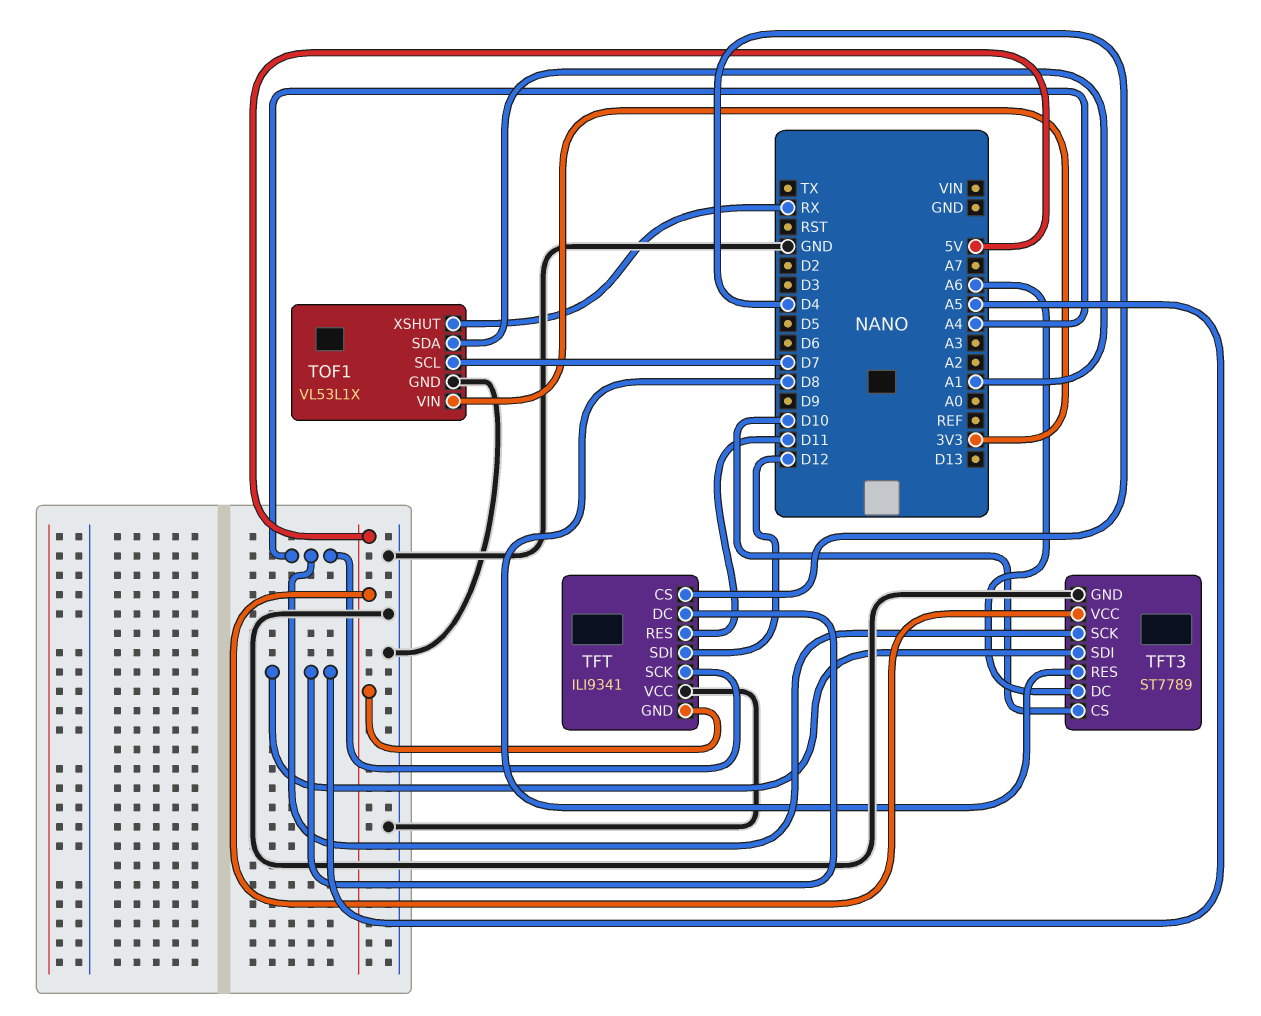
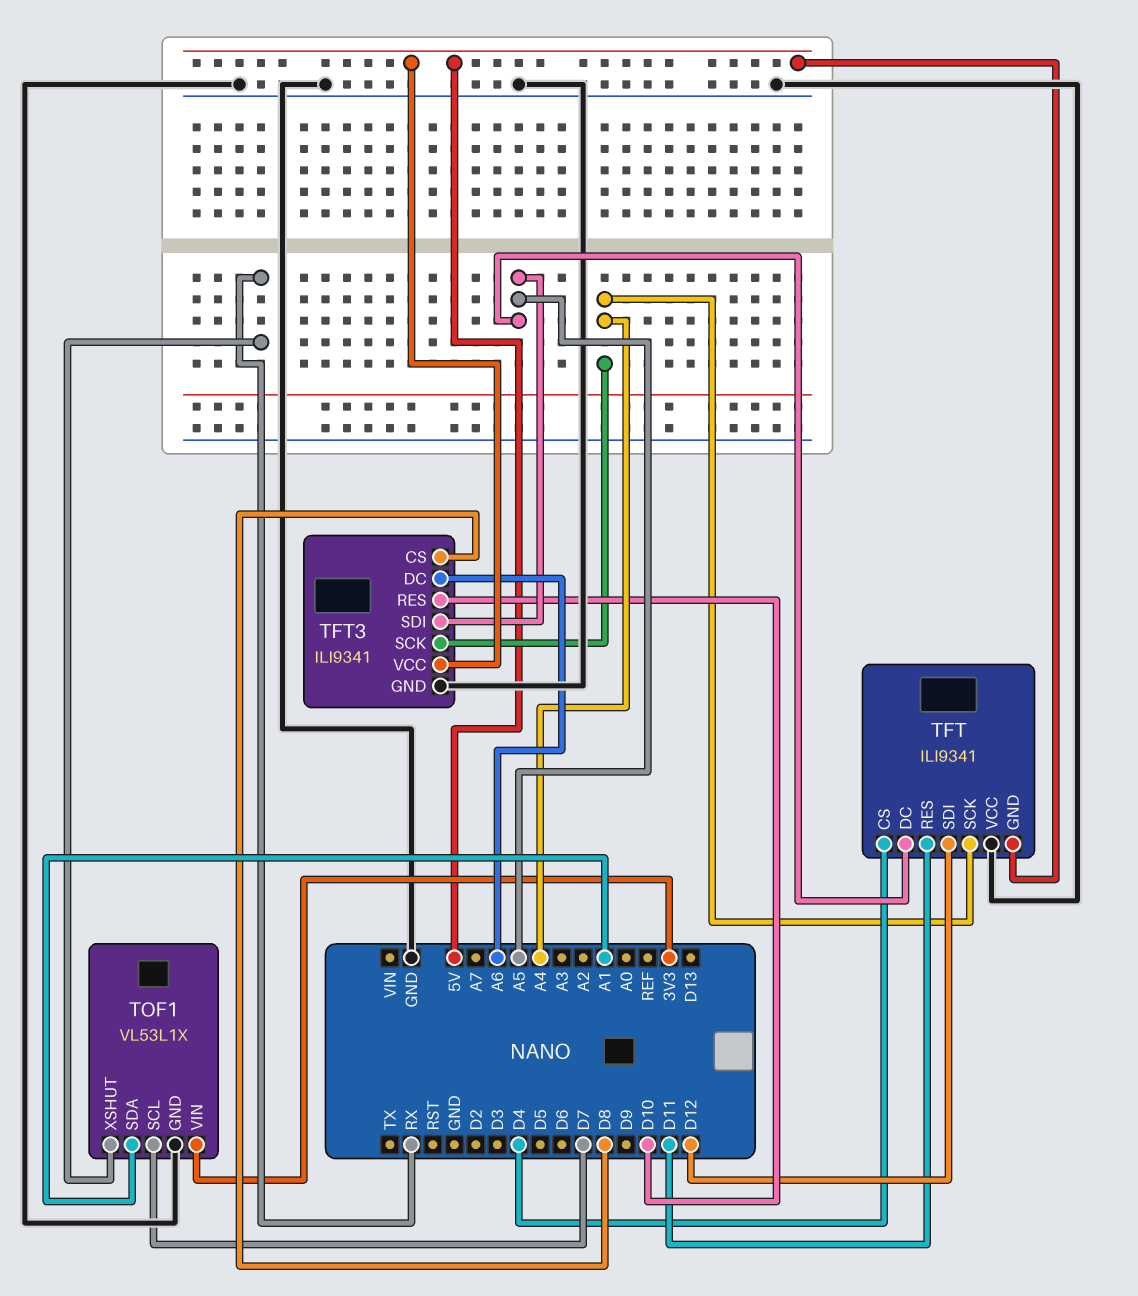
TFT3: ST7789 -> ILI9341
TFT3 pin CS: D10 -> D8
TFT3 pin RES: D8 -> D10

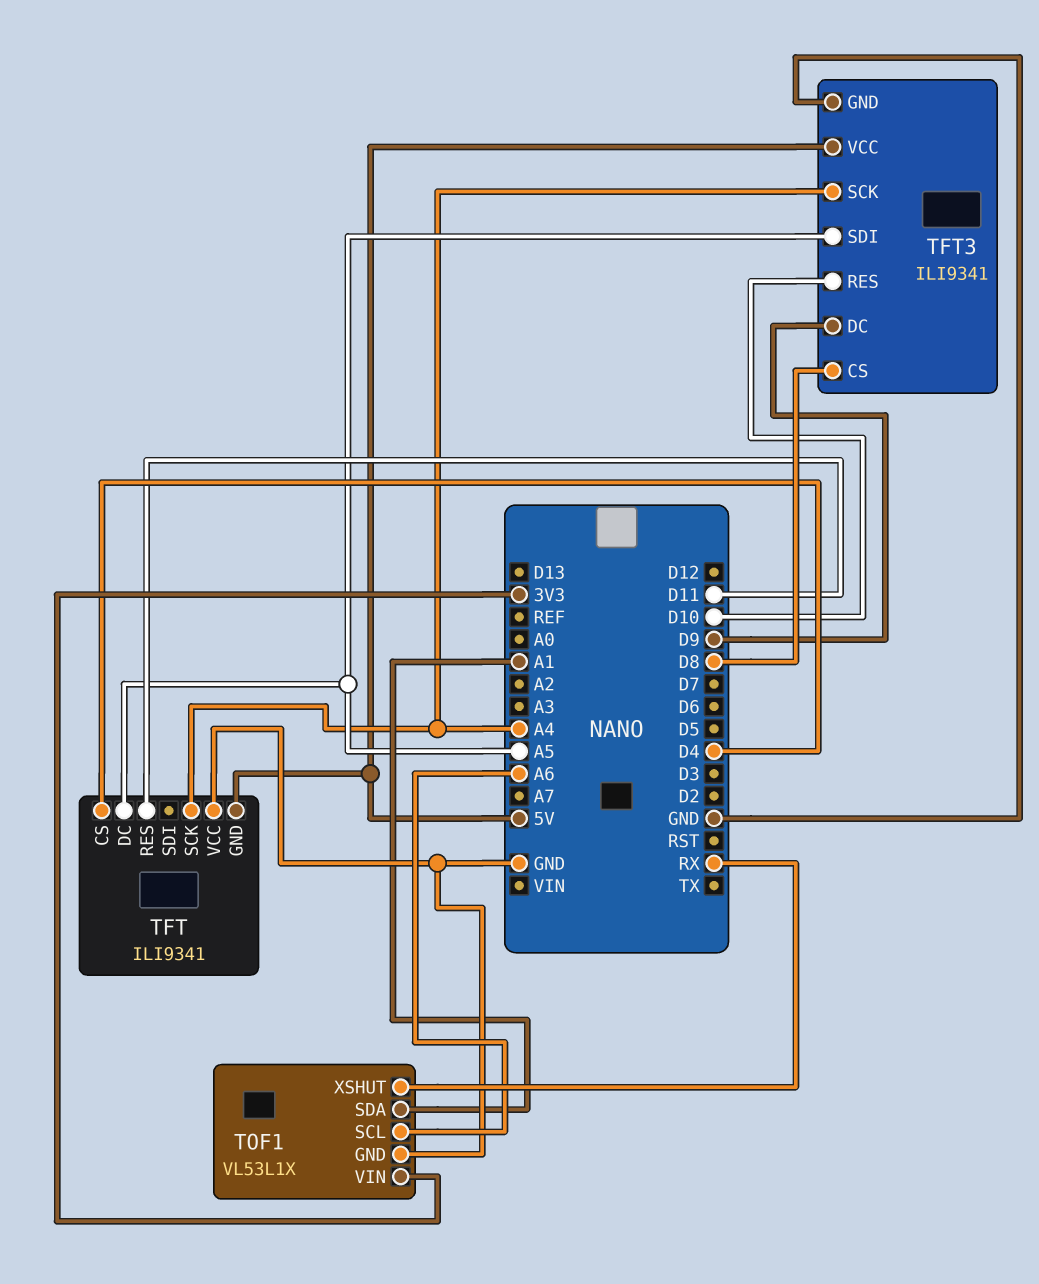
TFT pin SDI: D12 -> none
TFT3 pin DC: A6 -> D9
TOF1 pin SCL: D7 -> A6

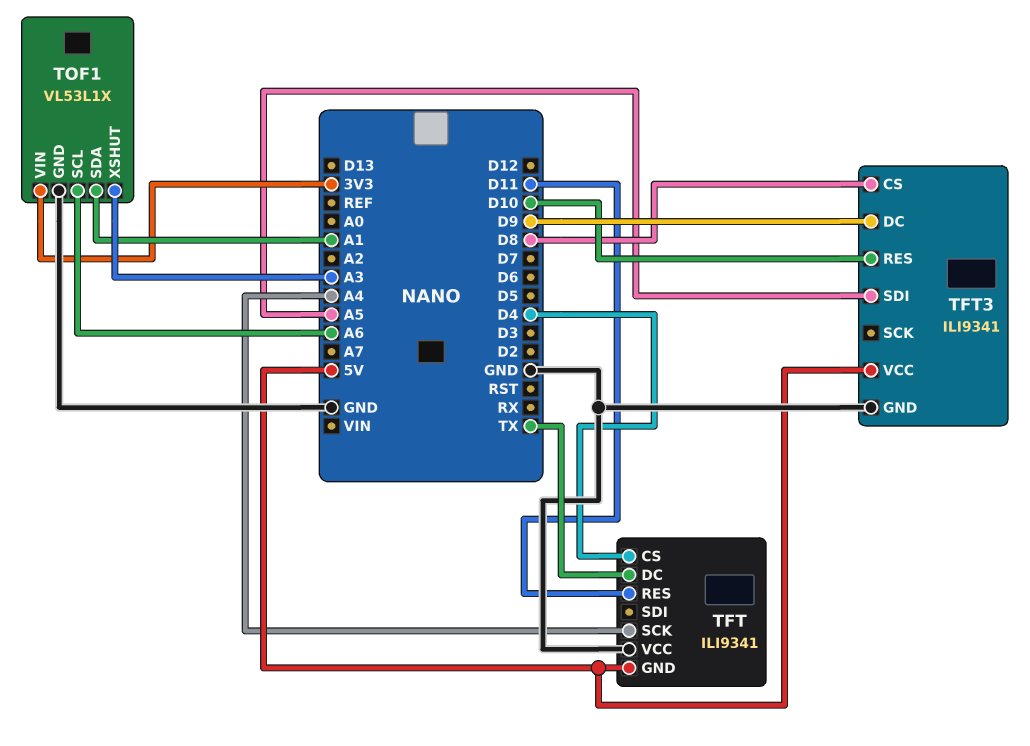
TFT pin DC: A5 -> TX
TFT3 pin SCK: A4 -> none
TOF1 pin XSHUT: RX -> A3

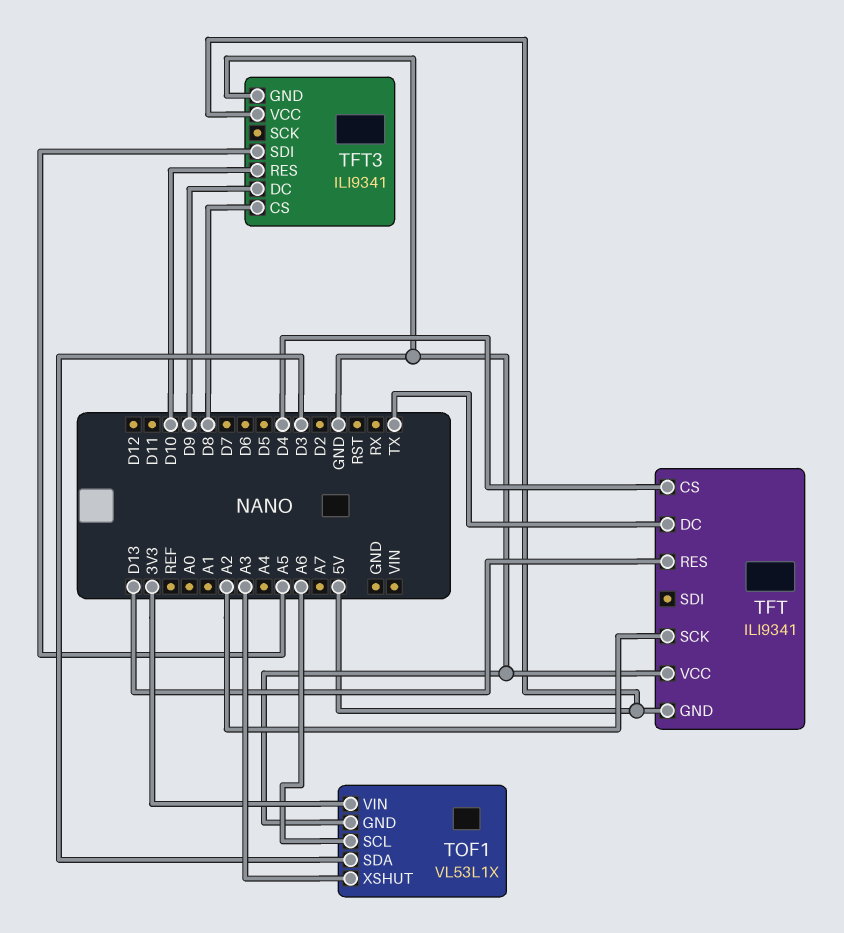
TFT pin RES: D11 -> D13
TFT pin SCK: A4 -> A2
TOF1 pin SDA: A1 -> D3

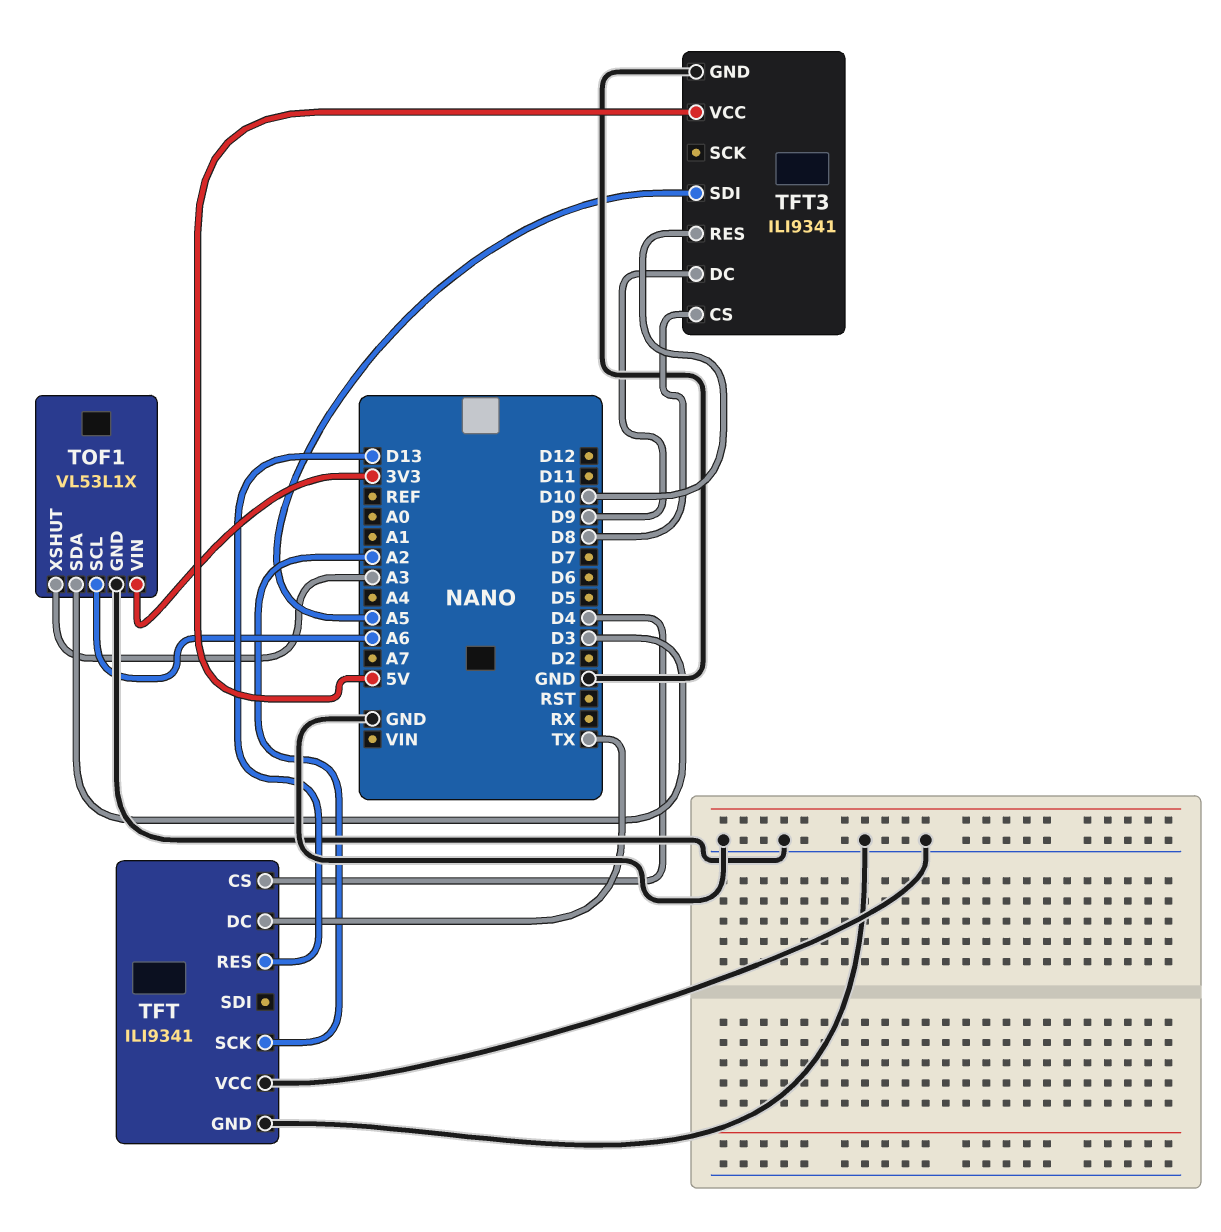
TFT pin GND: 5V -> GND

